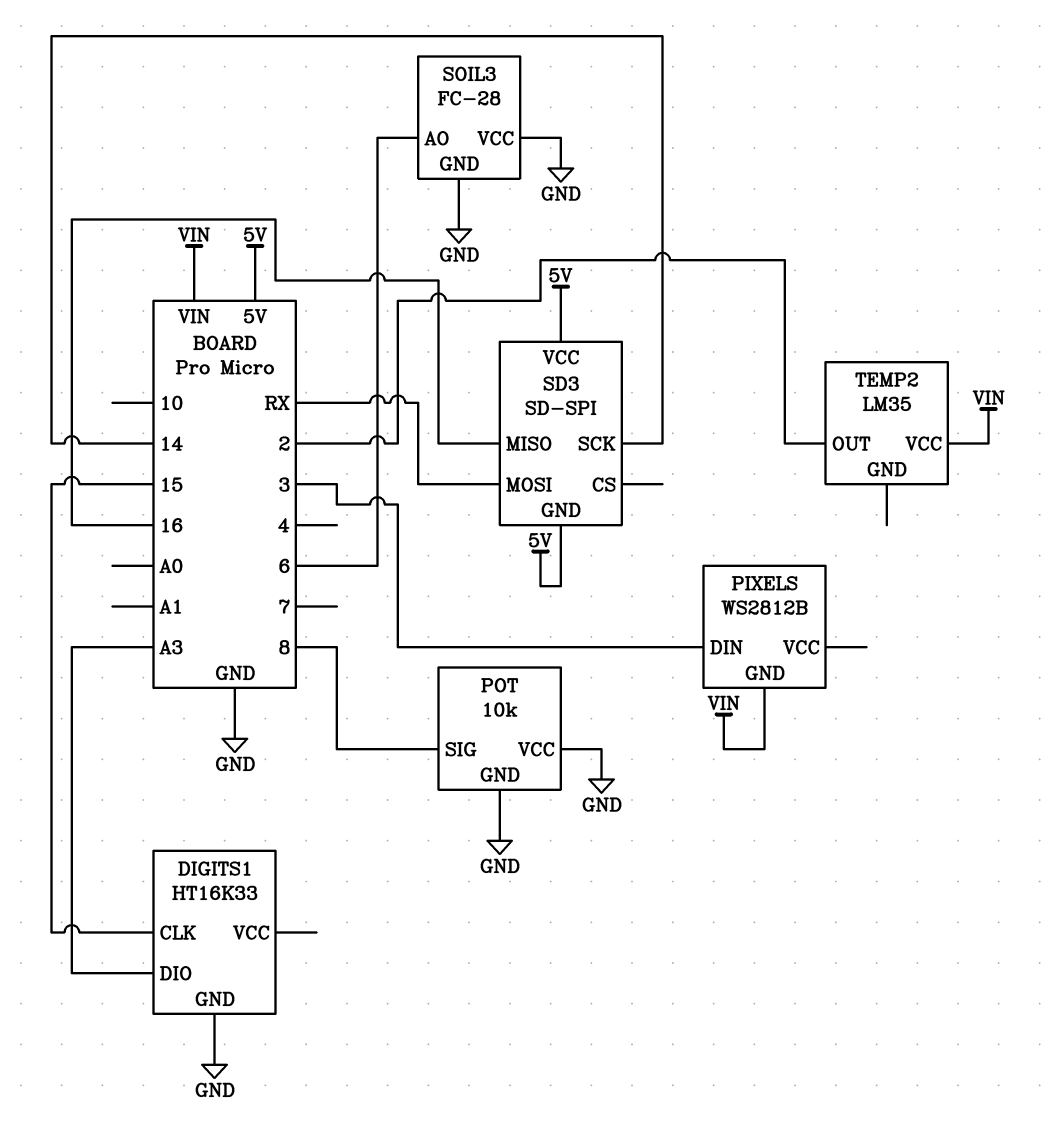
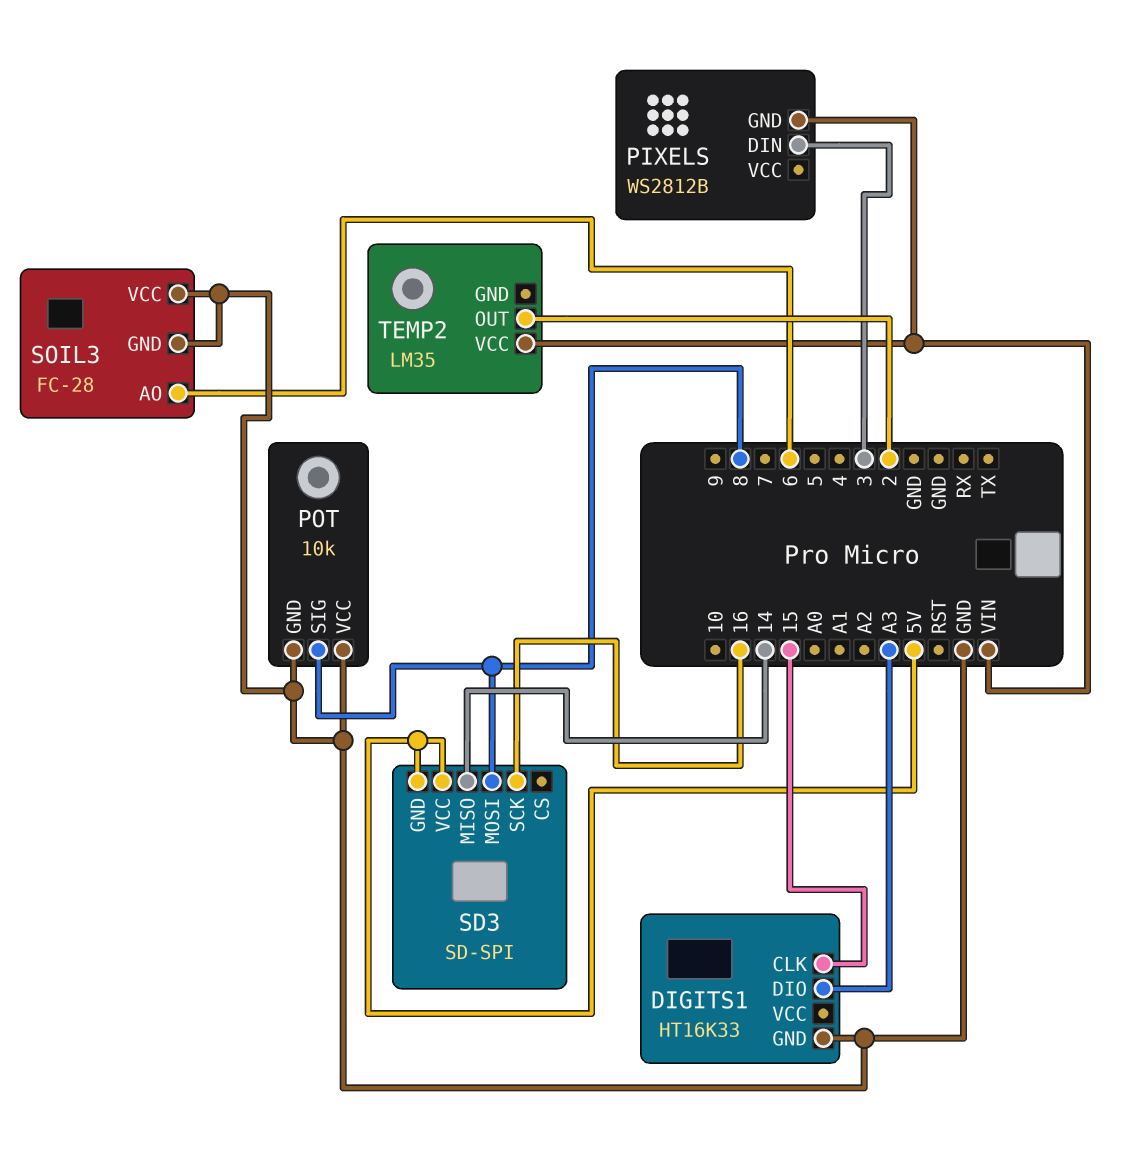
SD3 pin MISO: 16 -> 14
SD3 pin MOSI: RX -> 8
SD3 pin SCK: 14 -> 16

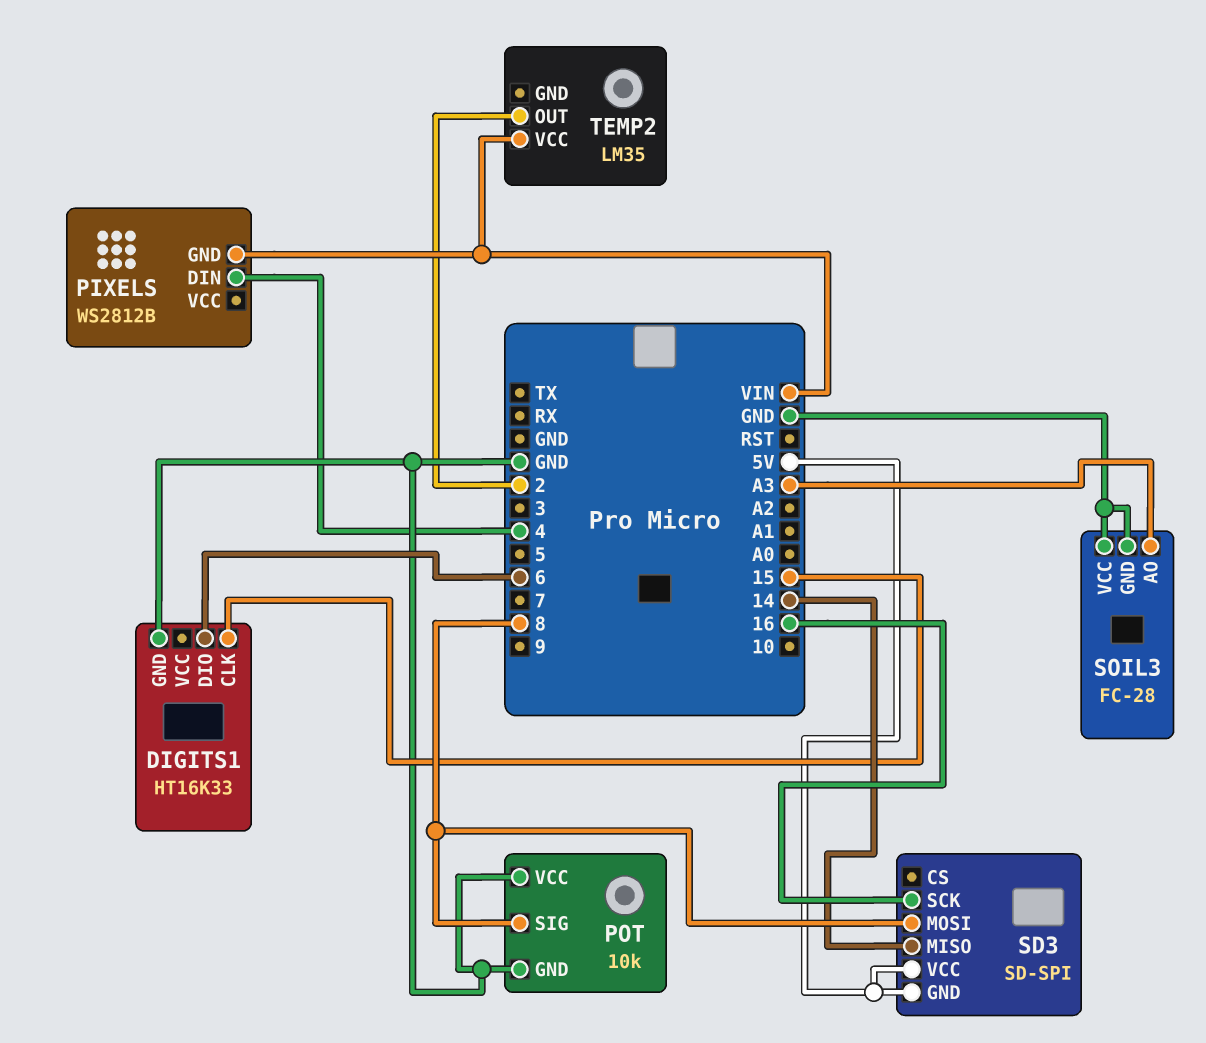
DIGITS1 pin DIO: A3 -> 6
PIXELS pin DIN: 3 -> 4
SOIL3 pin AO: 6 -> A3

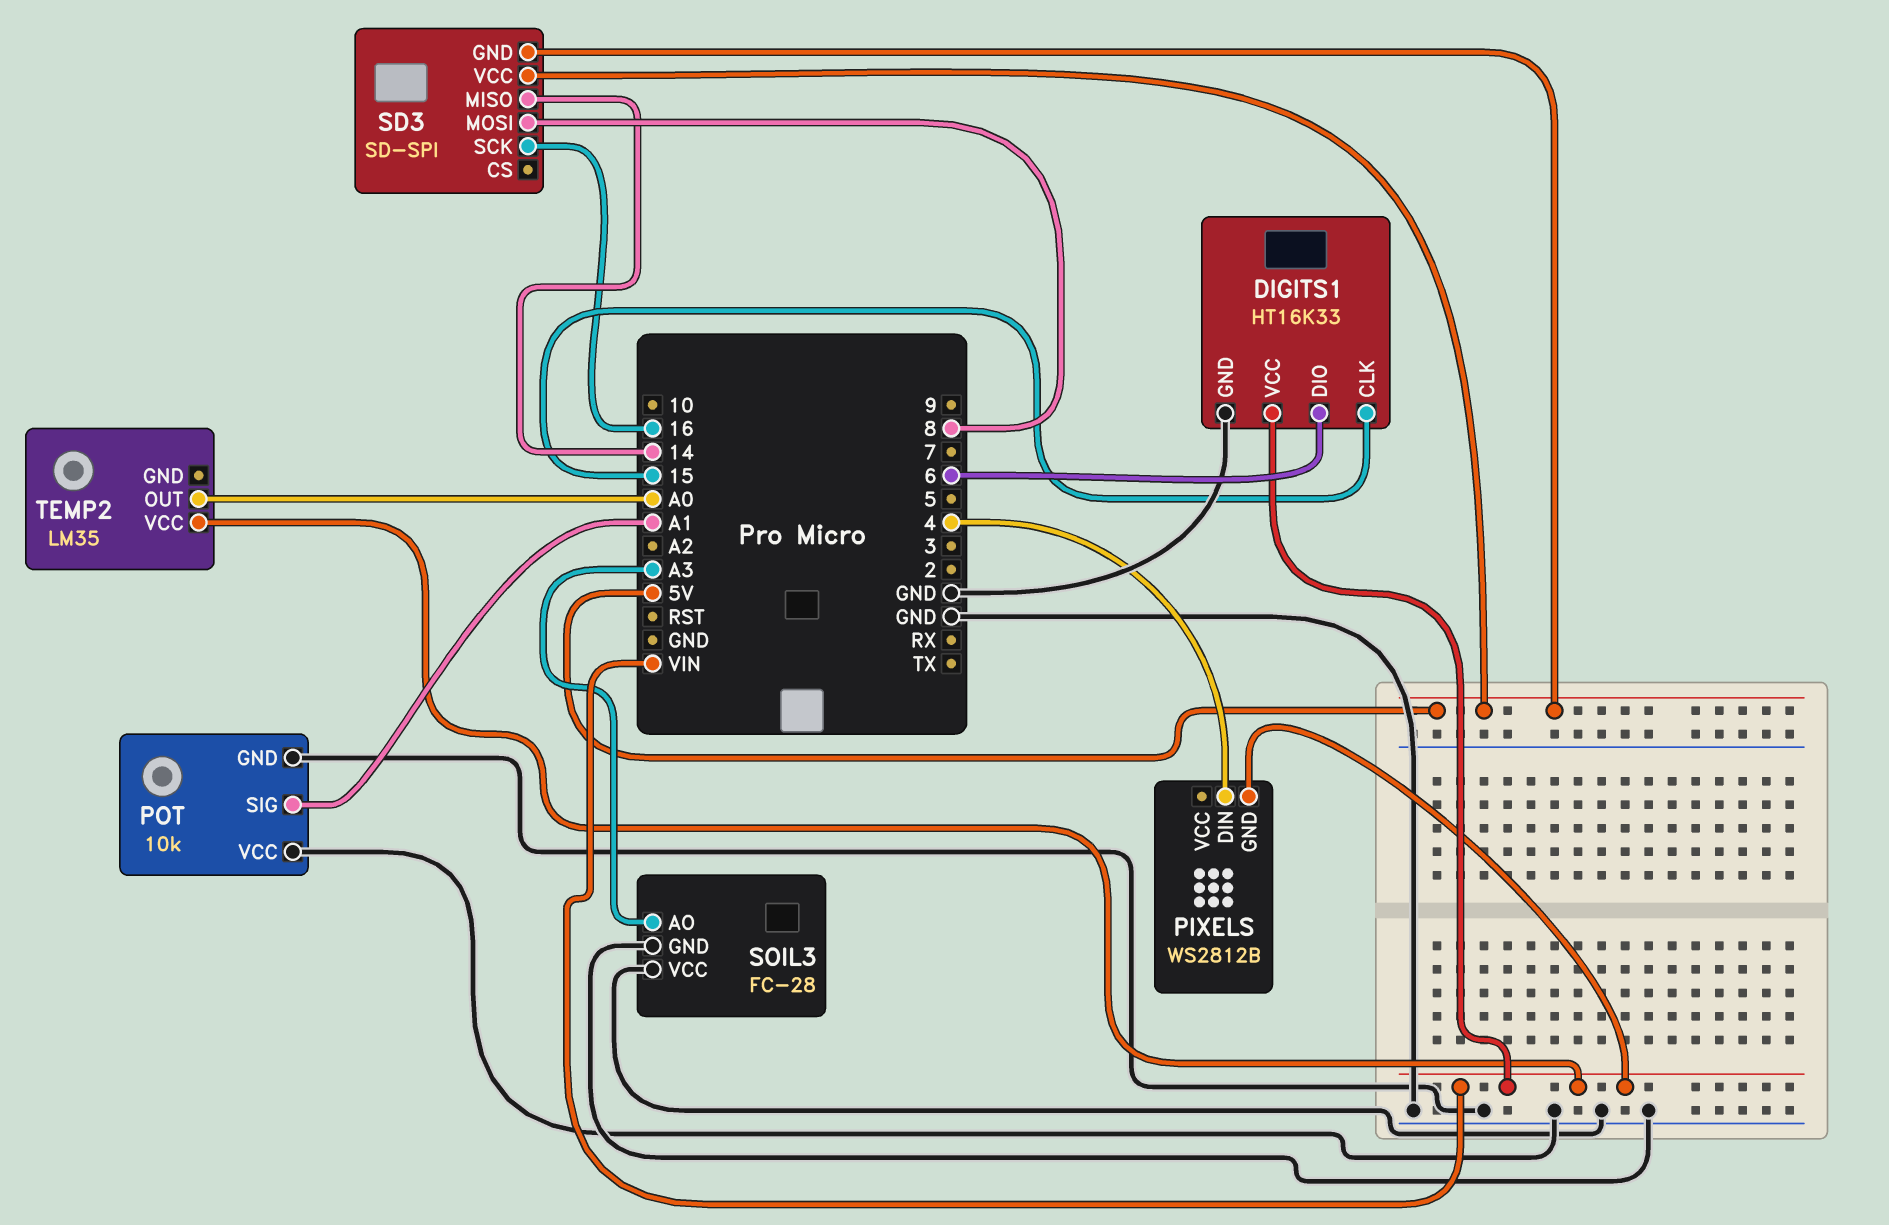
DIGITS1 pin VCC: none -> VIN
POT pin SIG: 8 -> A1
TEMP2 pin OUT: 2 -> A0

